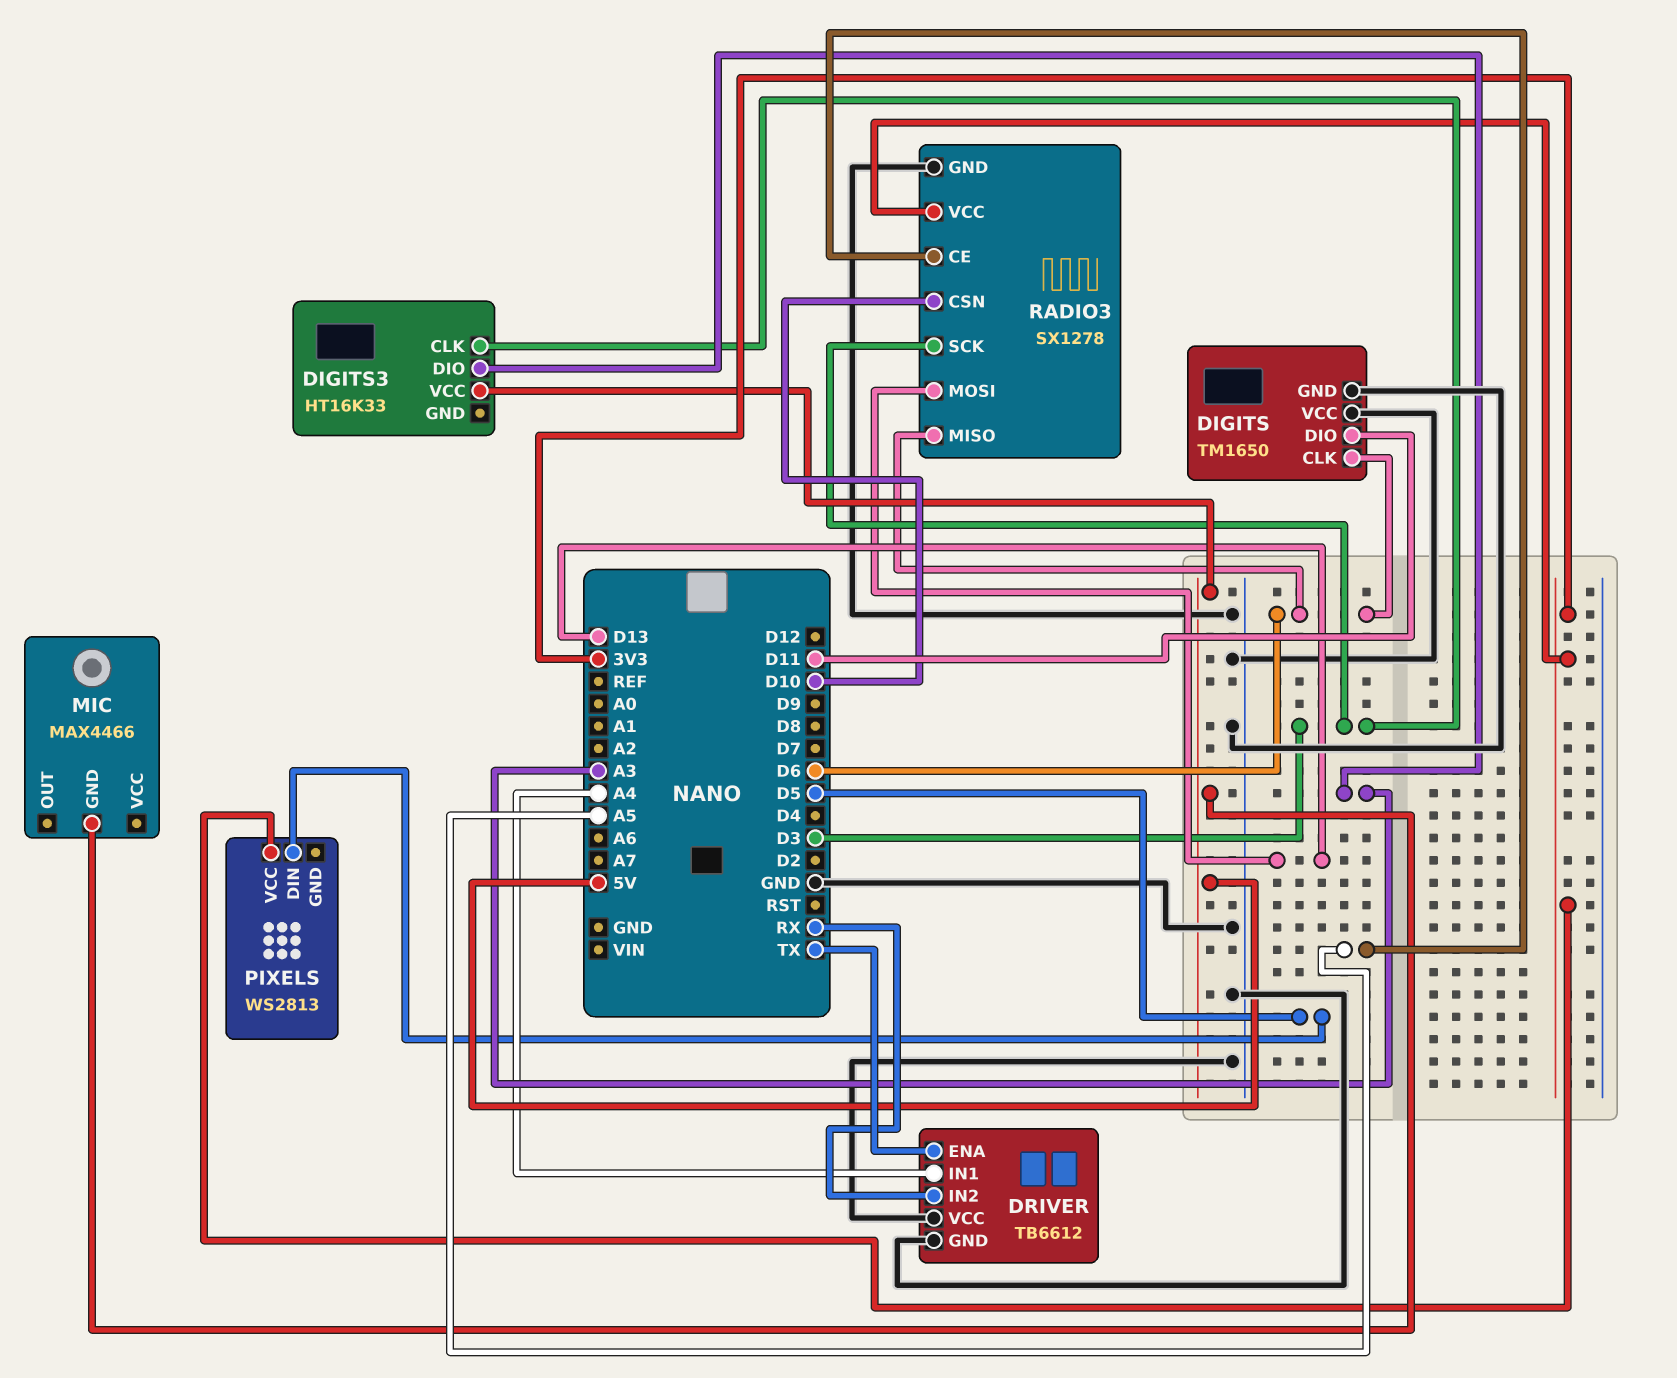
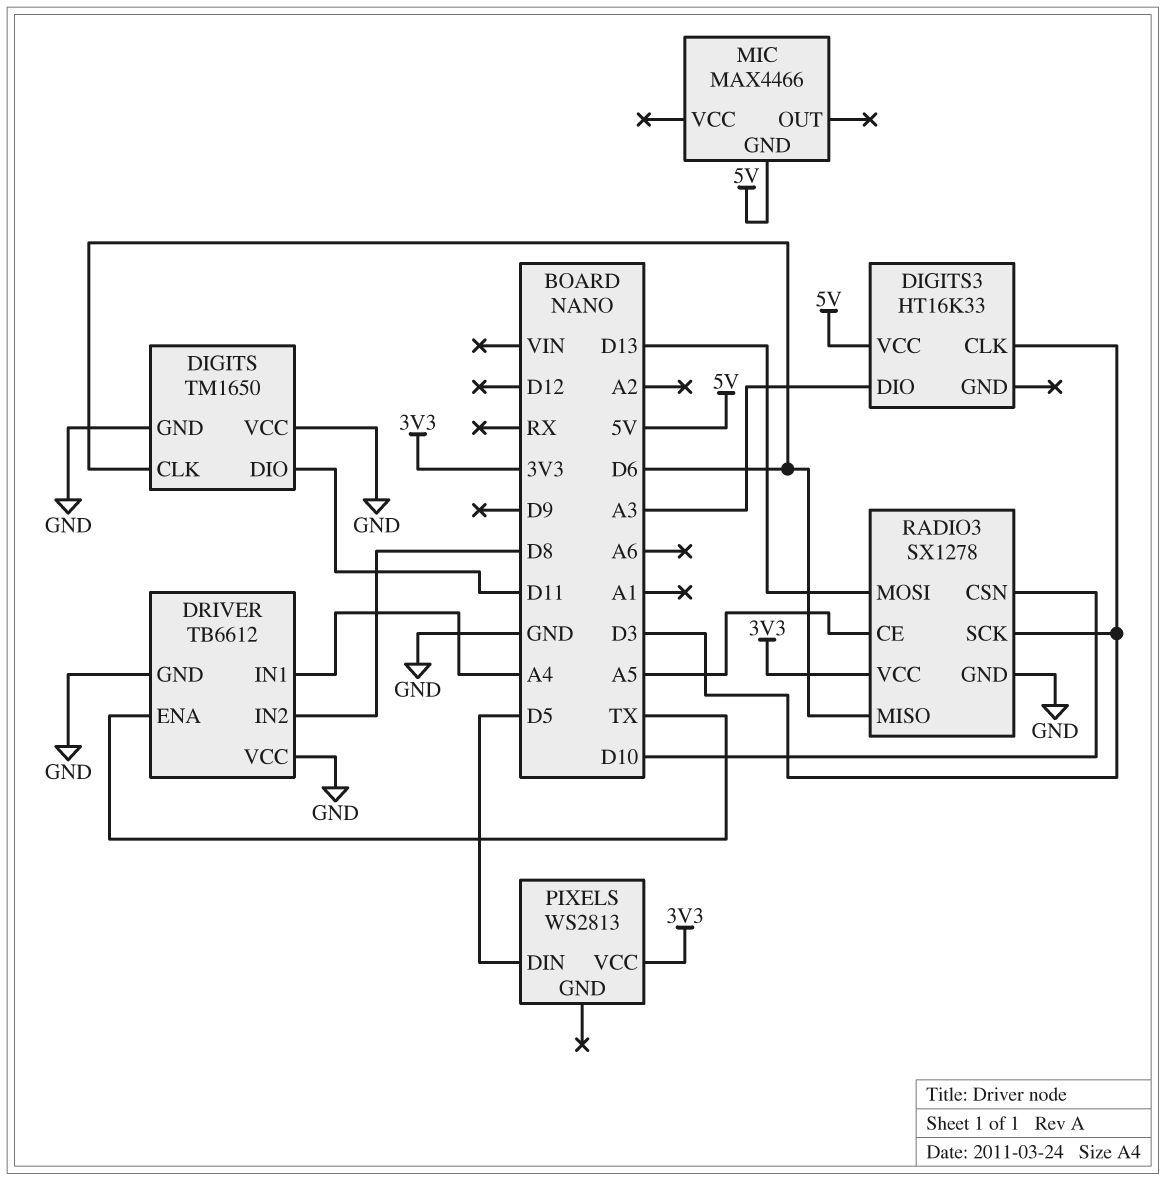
DRIVER pin IN2: RX -> D8

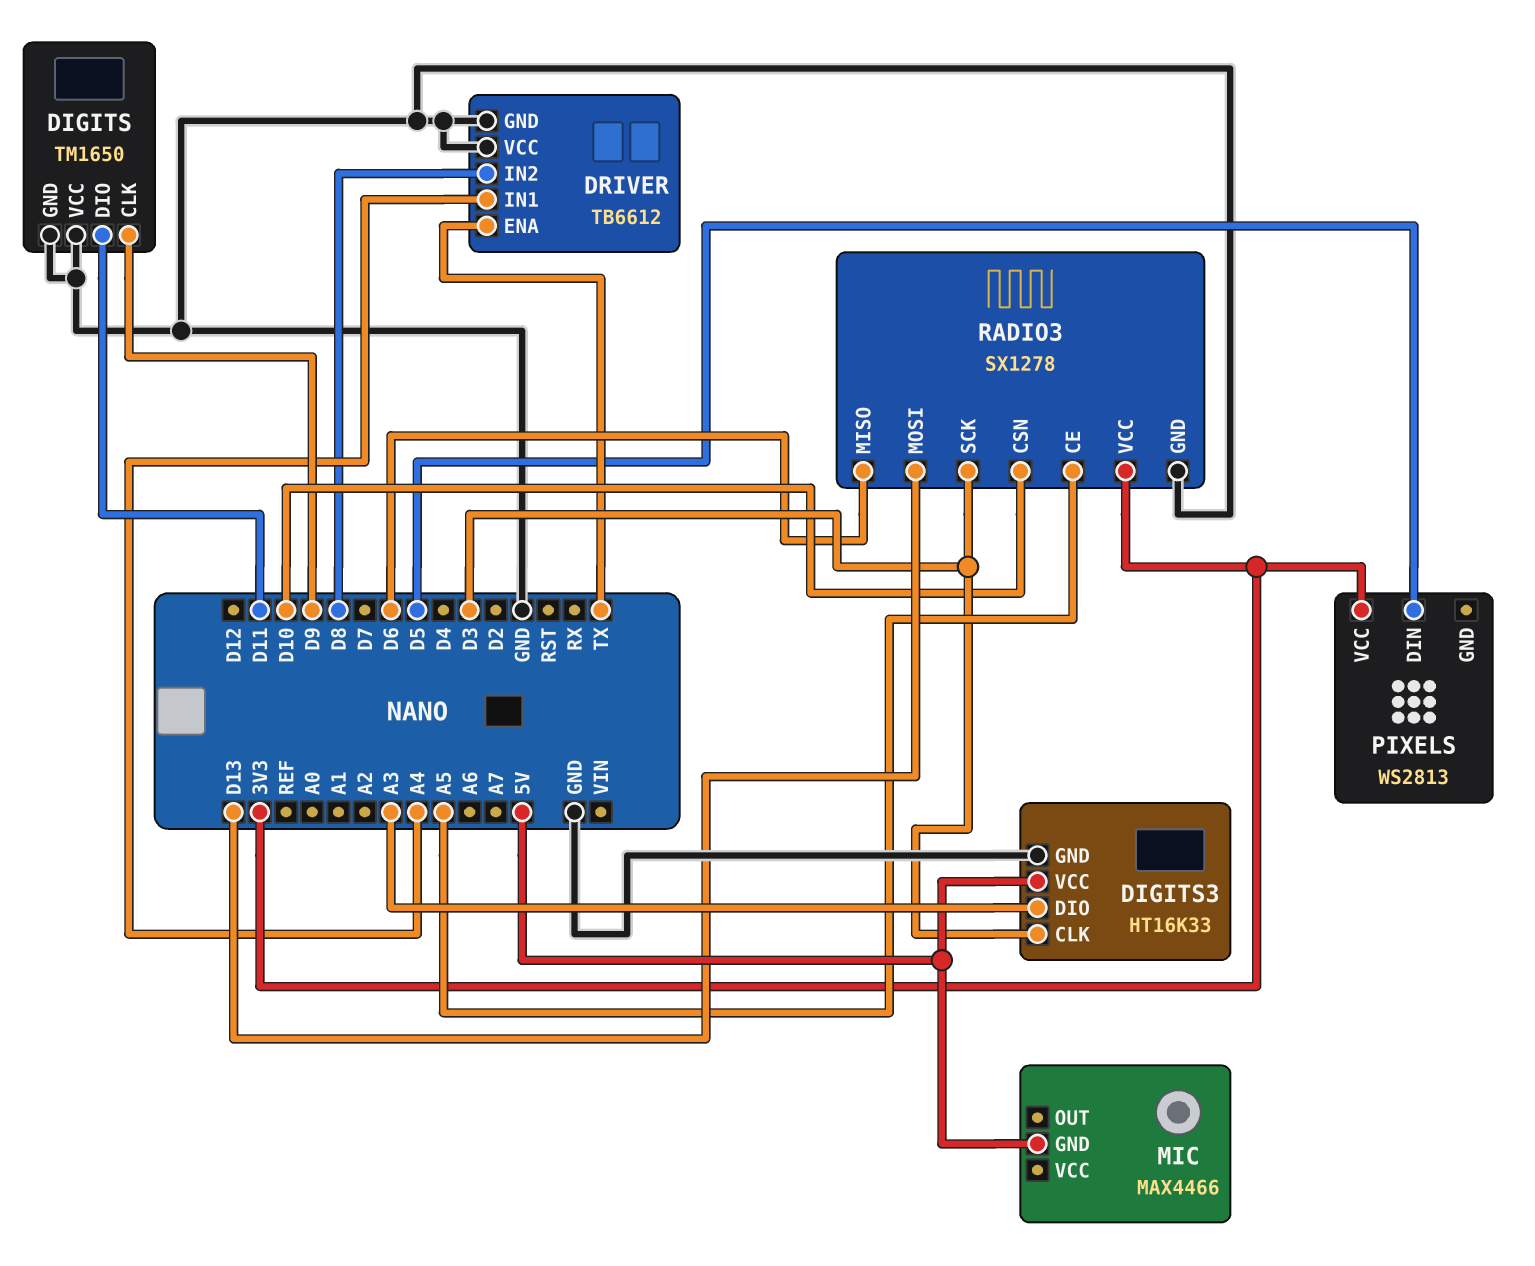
DIGITS pin CLK: D6 -> D9
DIGITS3 pin GND: none -> GND

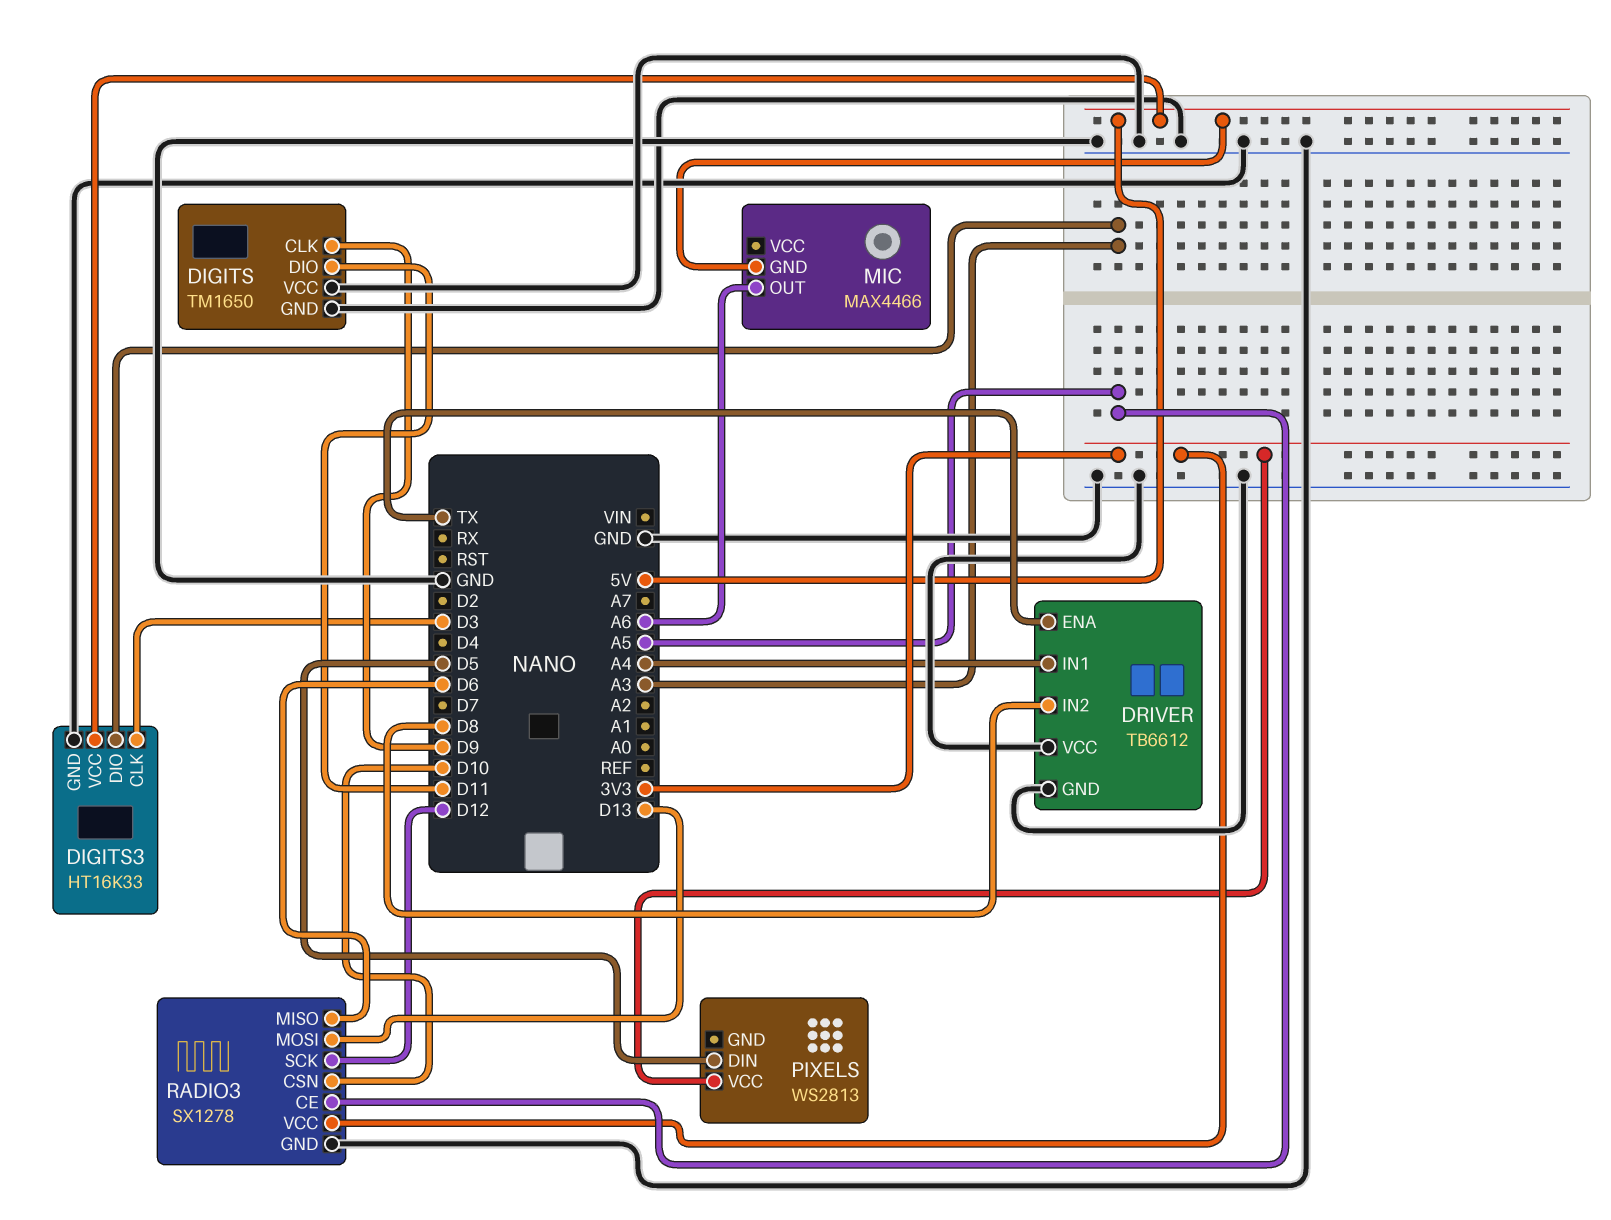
MIC pin OUT: none -> A6
RADIO3 pin SCK: D3 -> D12

